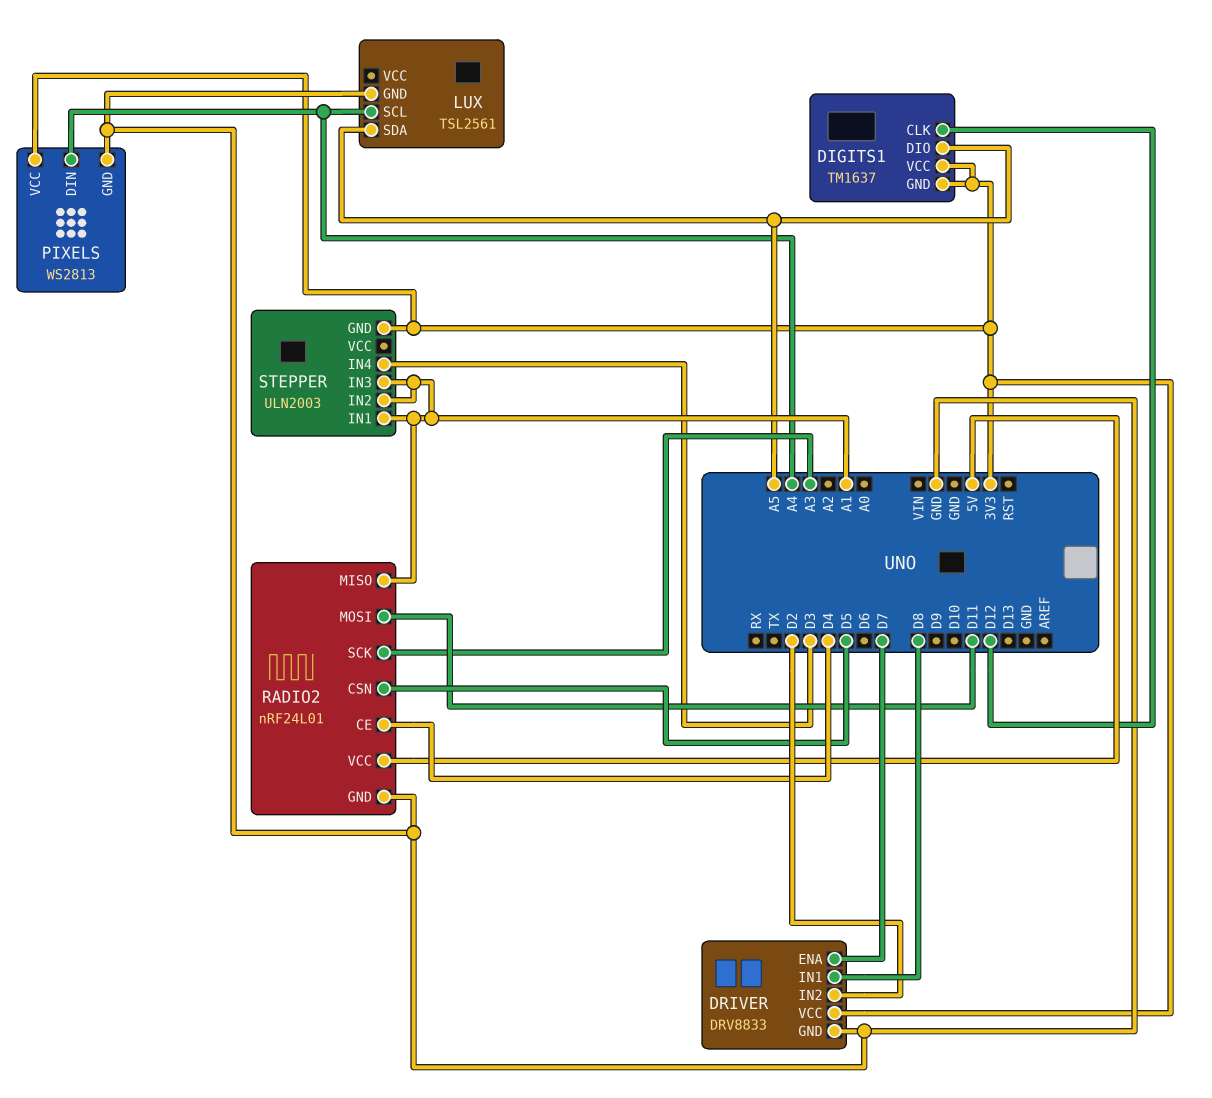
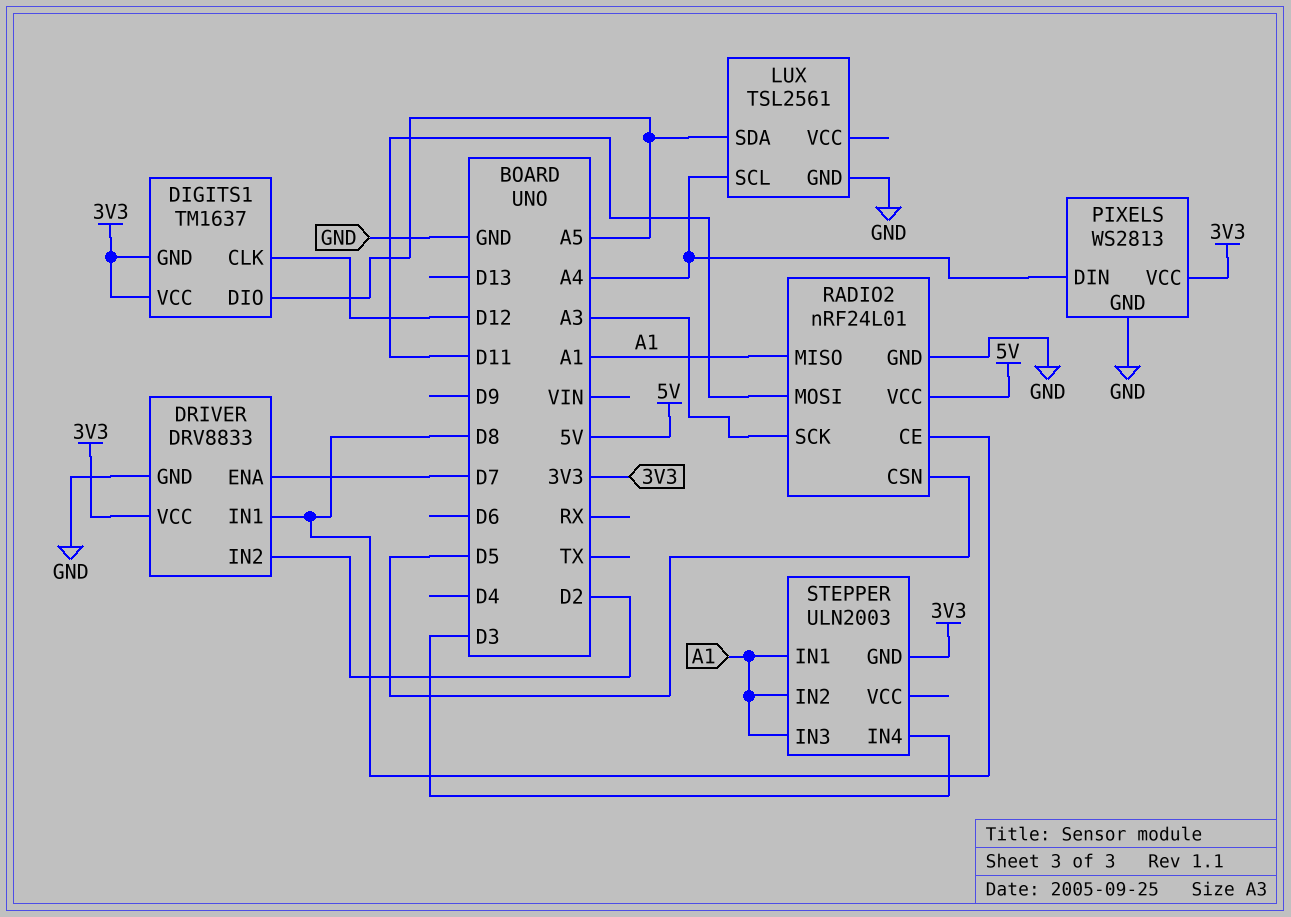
RADIO2 pin CE: D4 -> D8

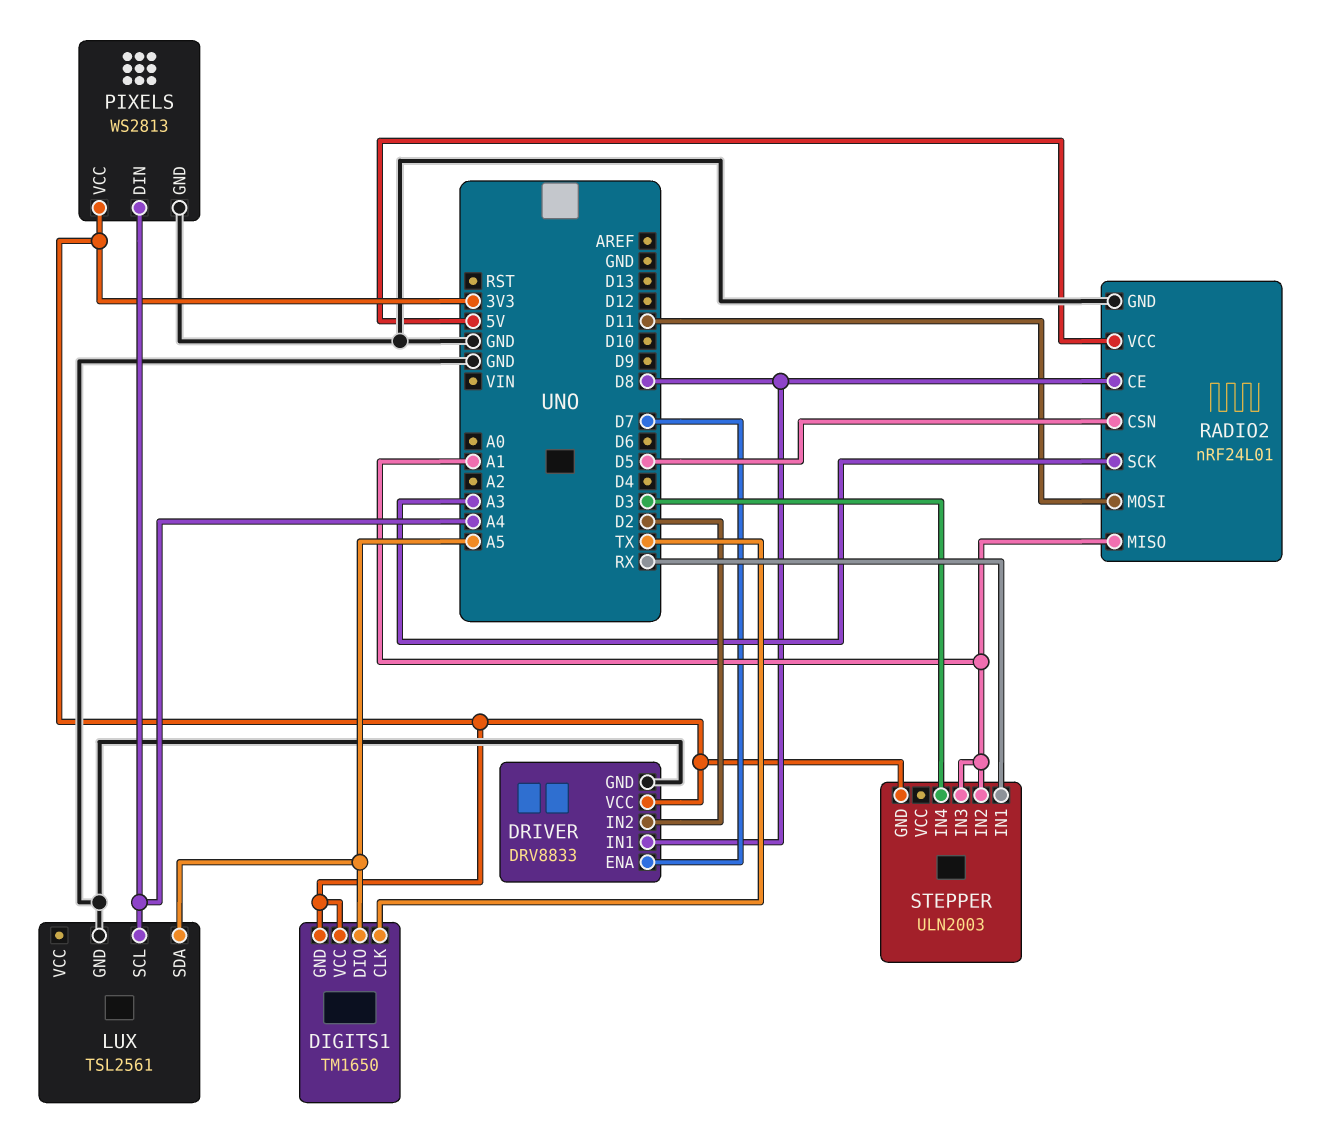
DIGITS1: TM1637 -> TM1650
DIGITS1 pin CLK: D12 -> TX
STEPPER pin IN1: A1 -> RX

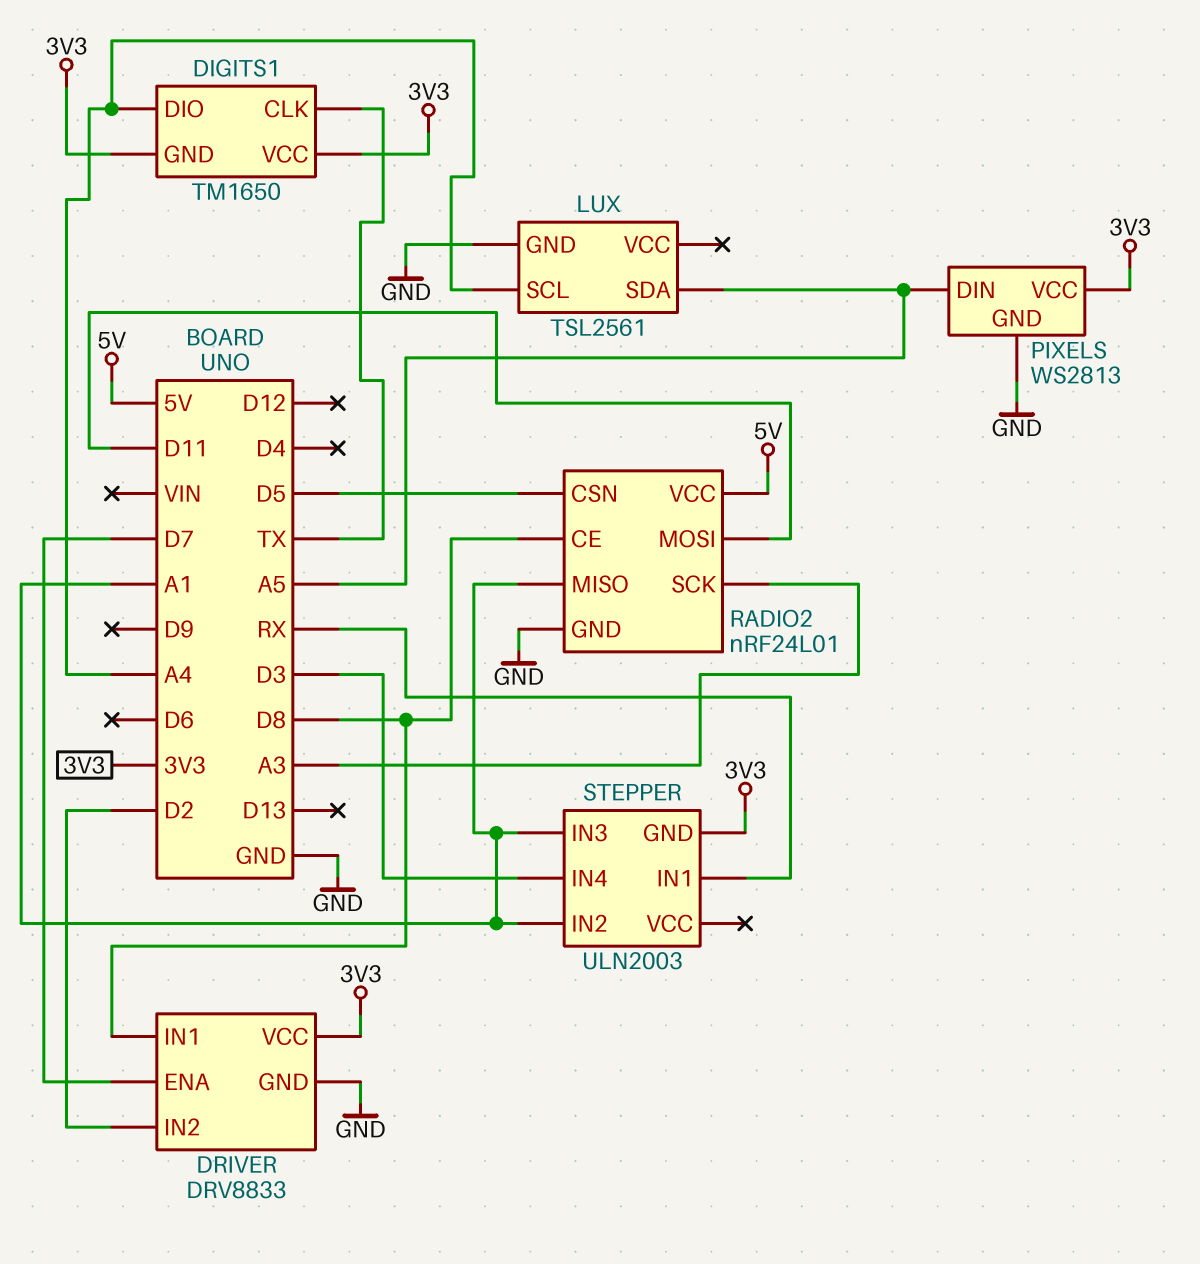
DIGITS1 pin DIO: A5 -> A4
PIXELS pin DIN: A4 -> A5

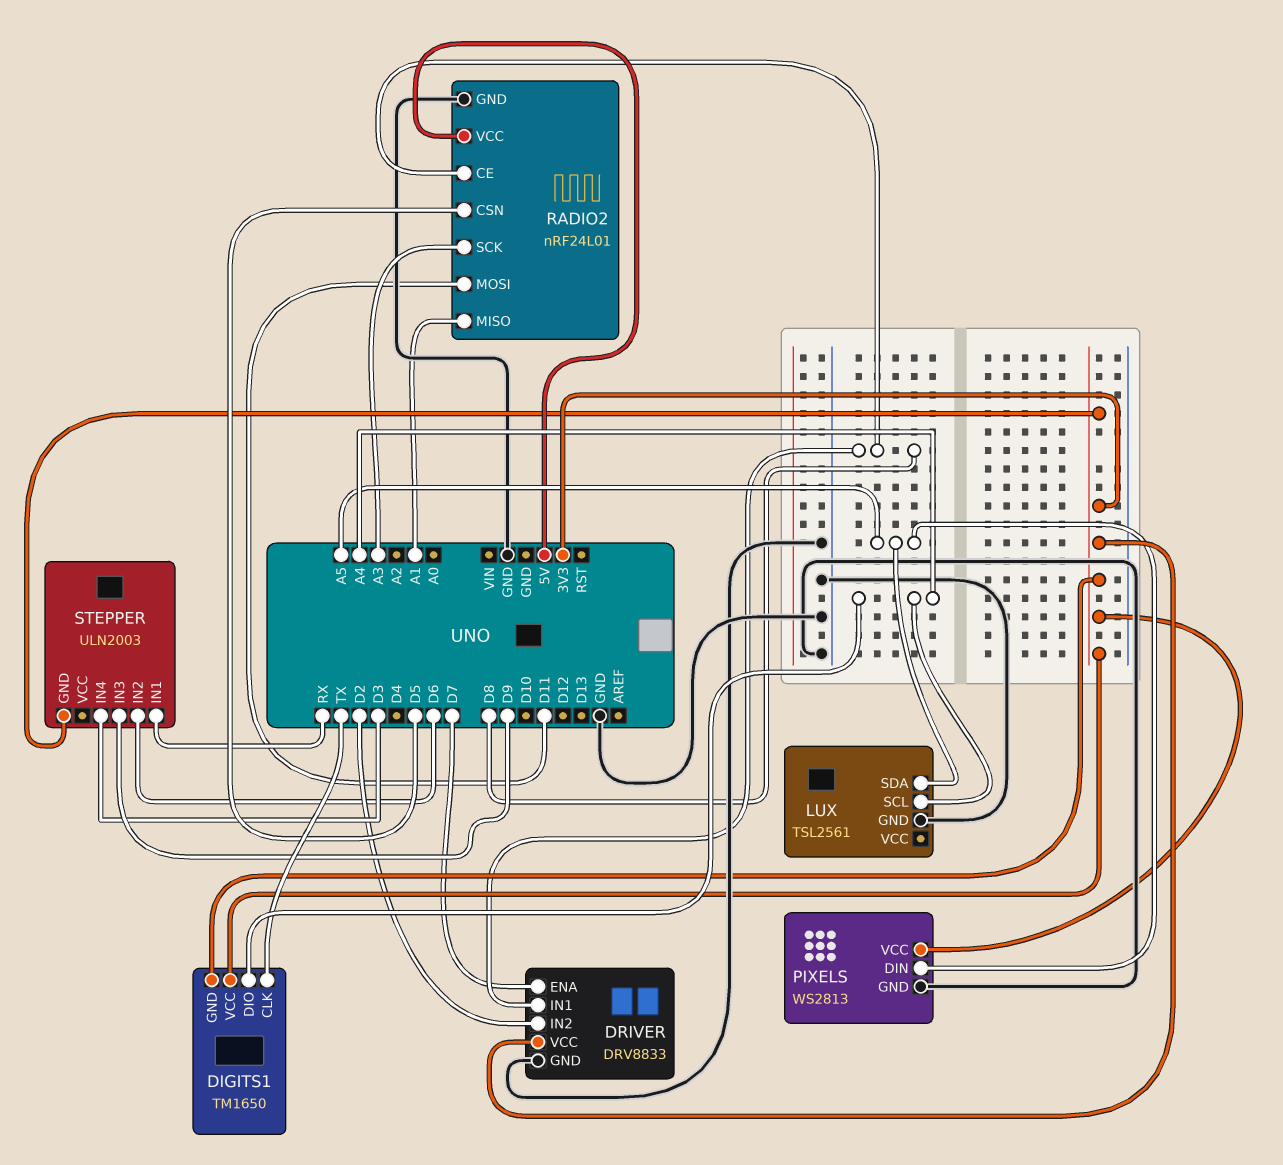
STEPPER pin IN2: A1 -> D6
STEPPER pin IN3: A1 -> D9

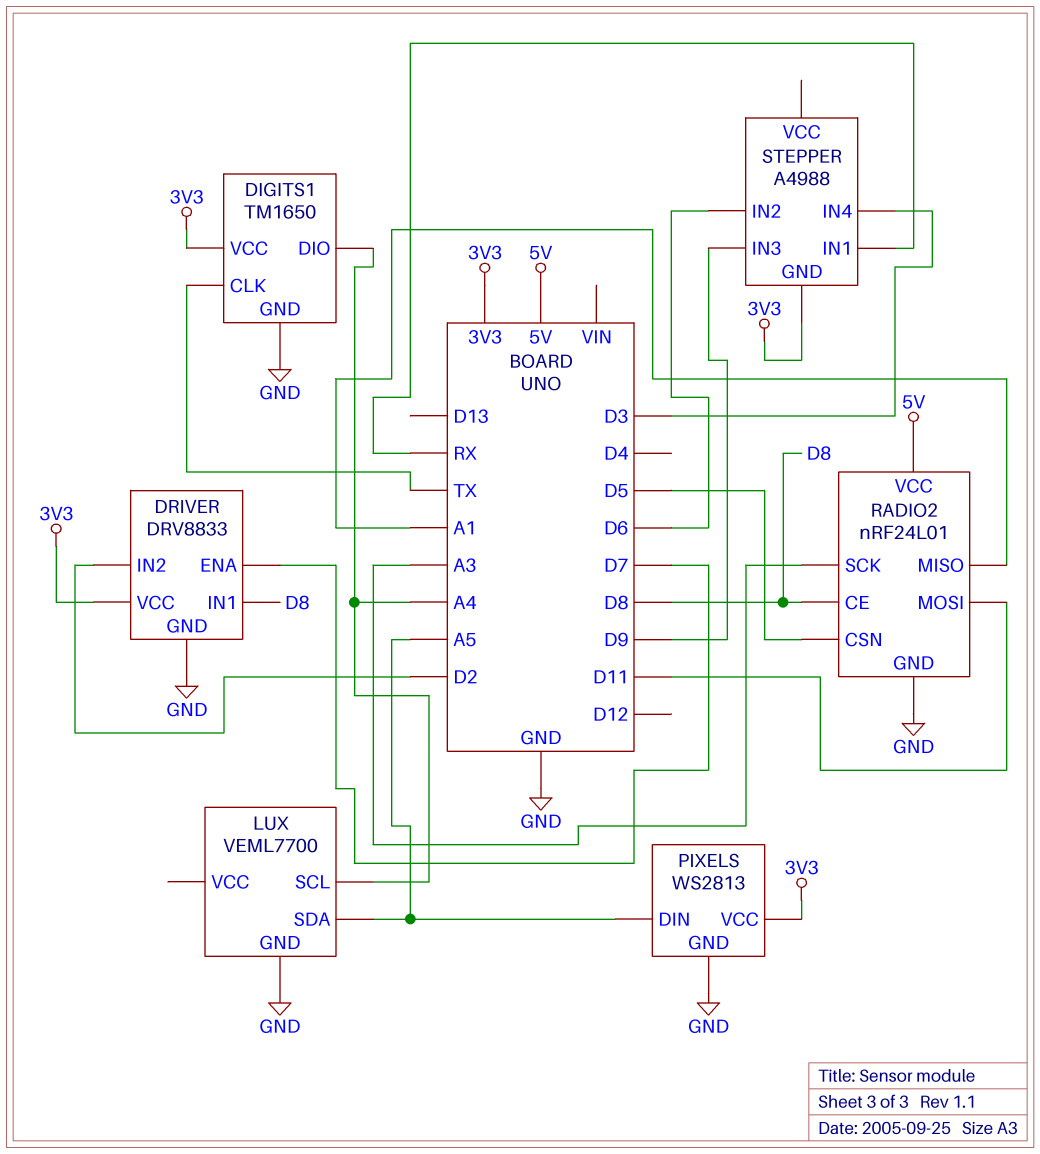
DIGITS1 pin GND: 3V3 -> GND
LUX: TSL2561 -> VEML7700
STEPPER: ULN2003 -> A4988

